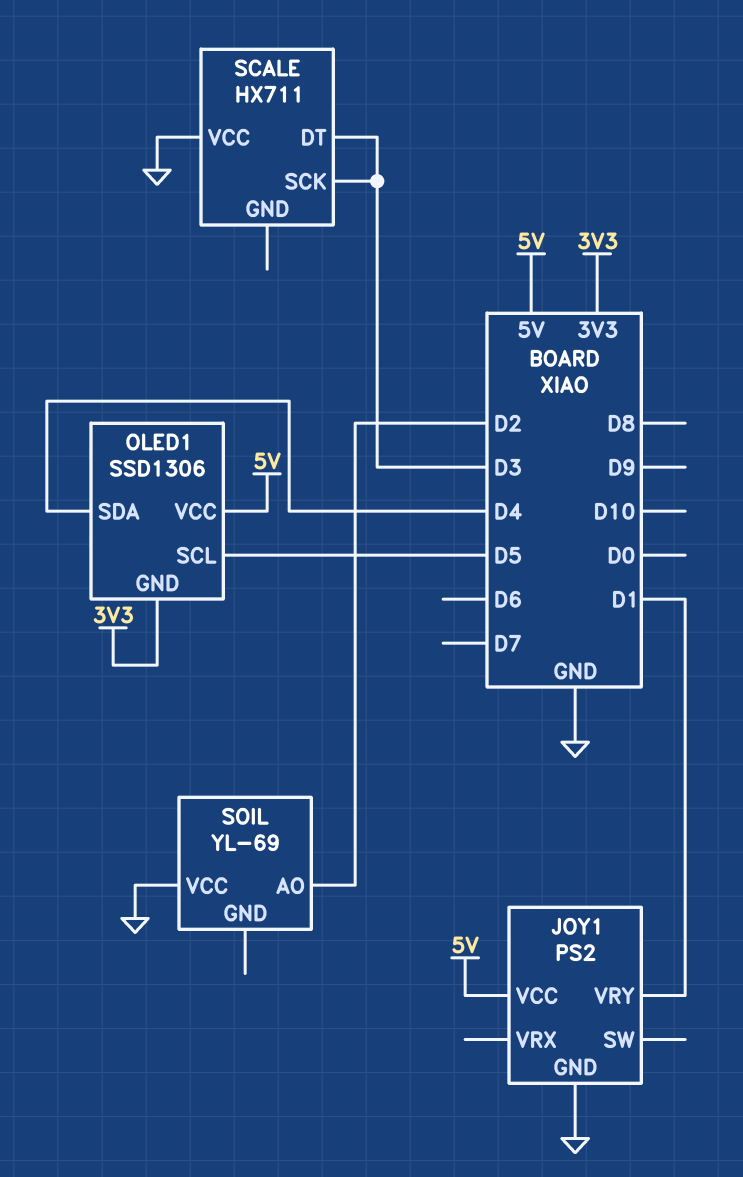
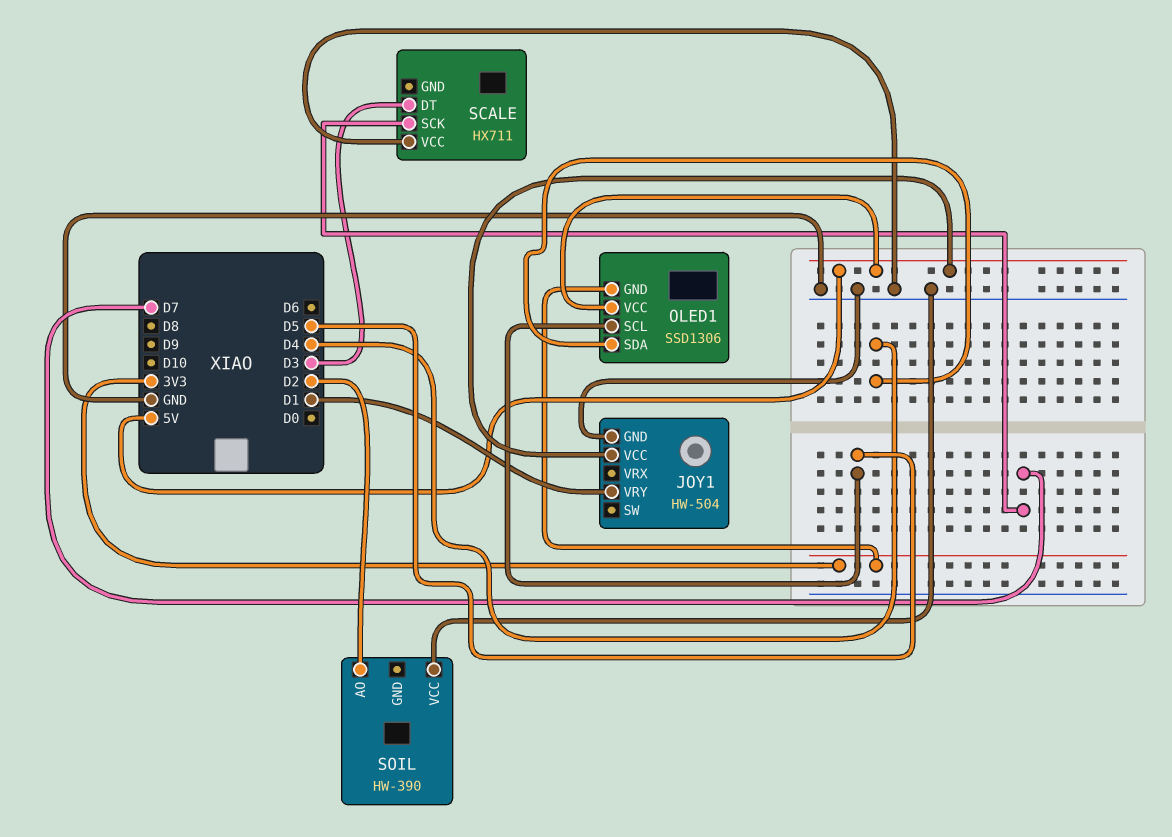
JOY1: PS2 -> HW-504
SCALE pin SCK: D3 -> D7
SOIL: YL-69 -> HW-390

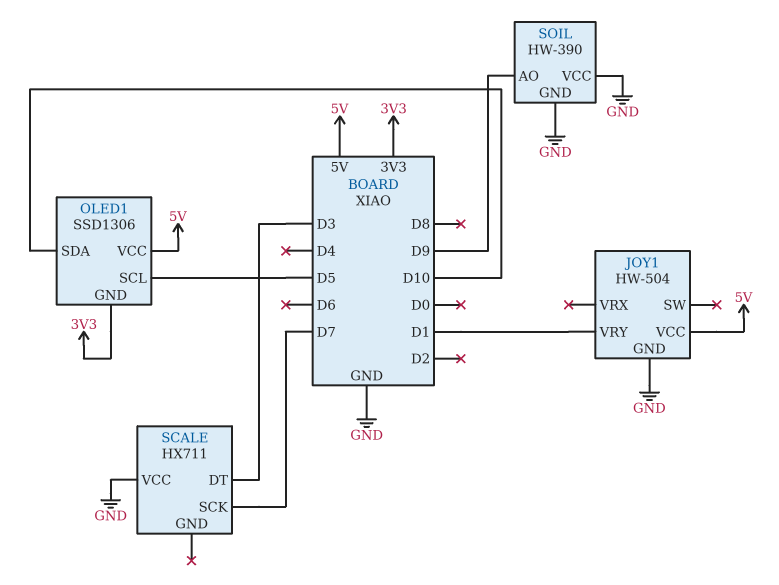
OLED1 pin SDA: D4 -> D10
SOIL pin AO: D2 -> D9
SOIL pin GND: none -> GND

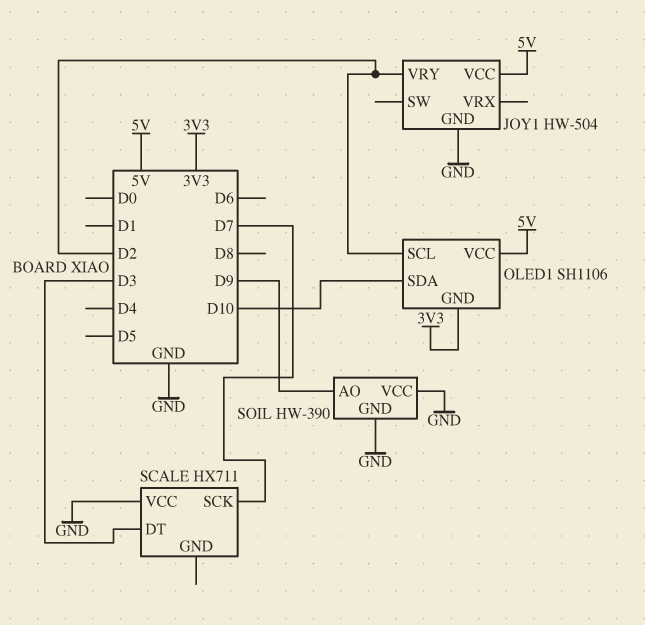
JOY1 pin VRY: D1 -> D2
OLED1: SSD1306 -> SH1106
OLED1 pin SCL: D5 -> D2

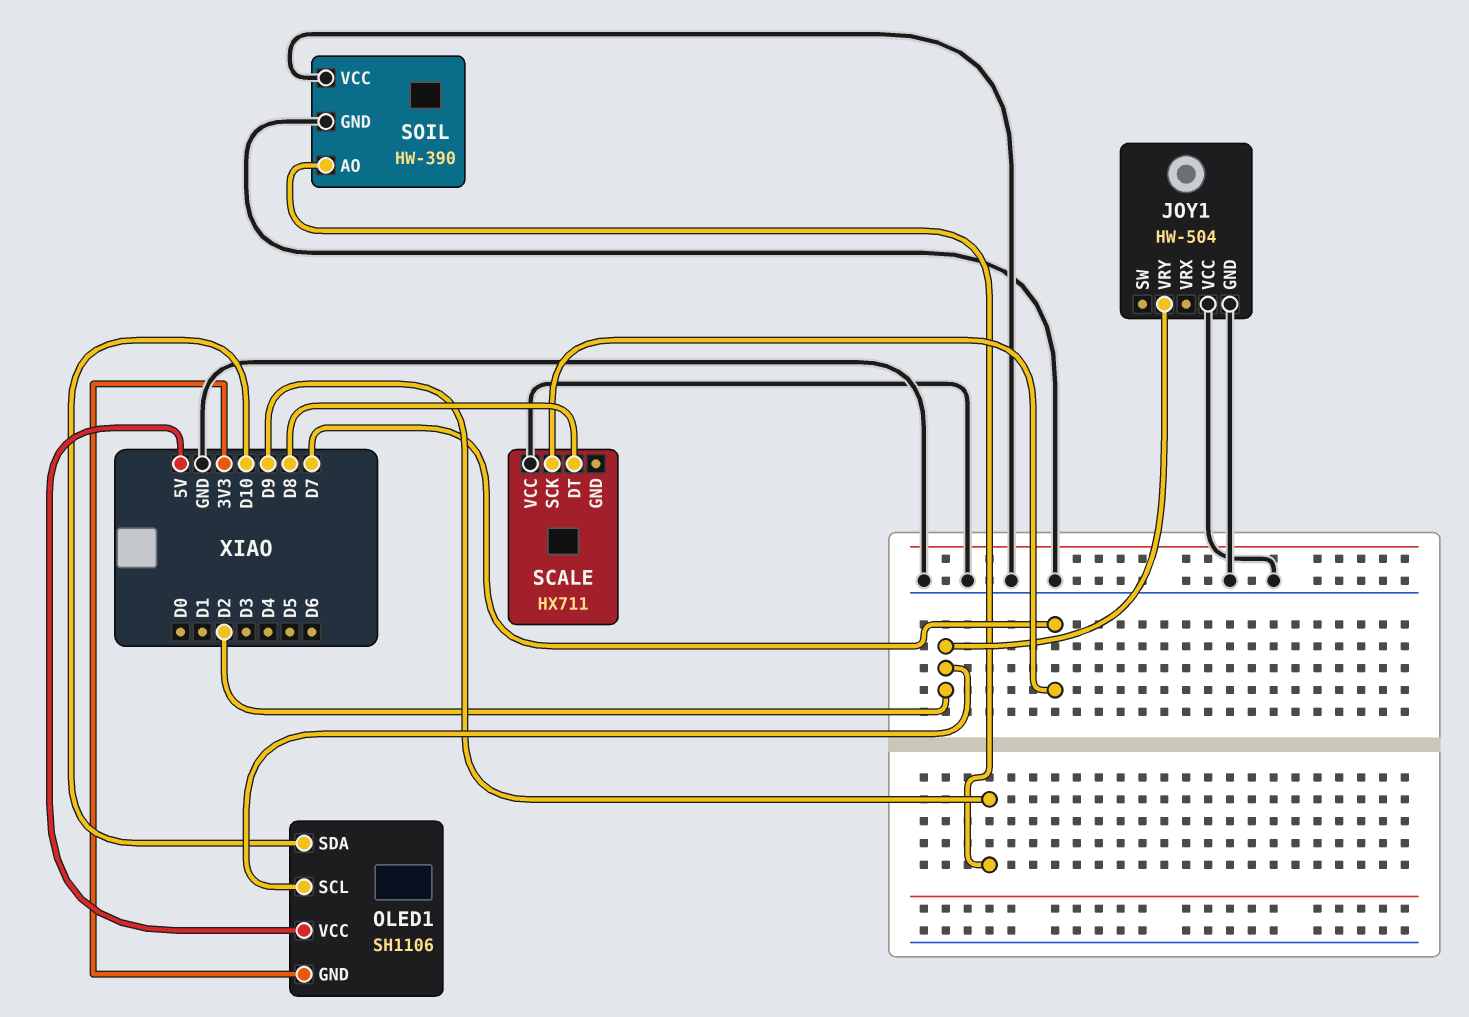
JOY1 pin VCC: 5V -> GND
SCALE pin DT: D3 -> D8

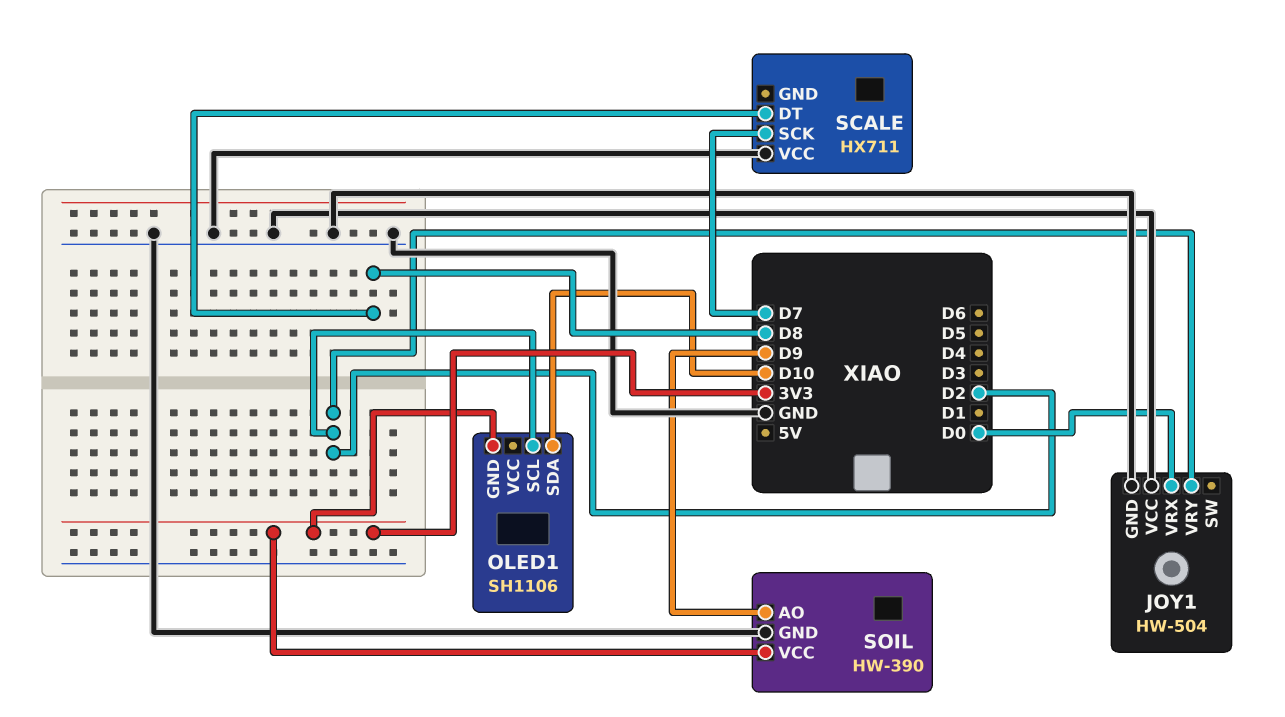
JOY1 pin VRX: none -> D0
OLED1 pin VCC: 5V -> none
SOIL pin VCC: GND -> 3V3

